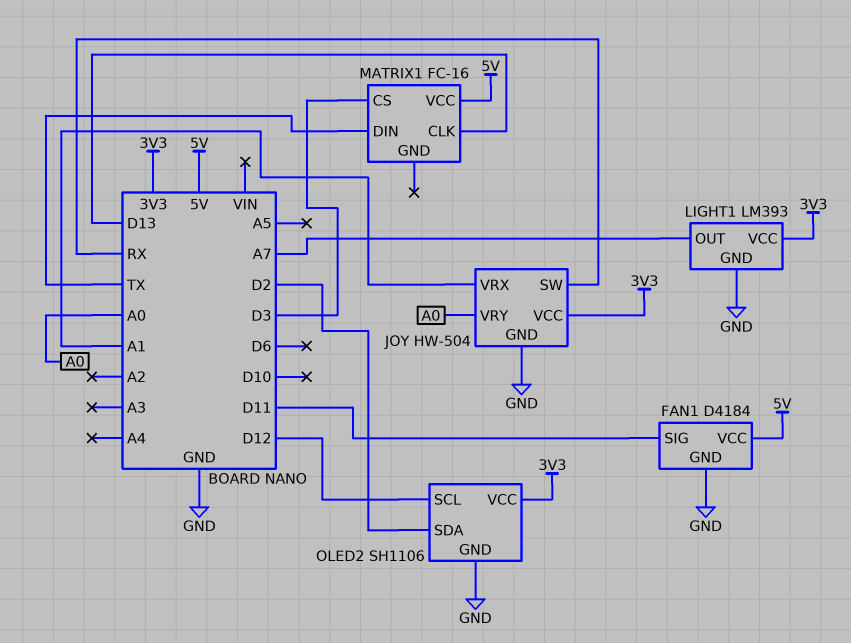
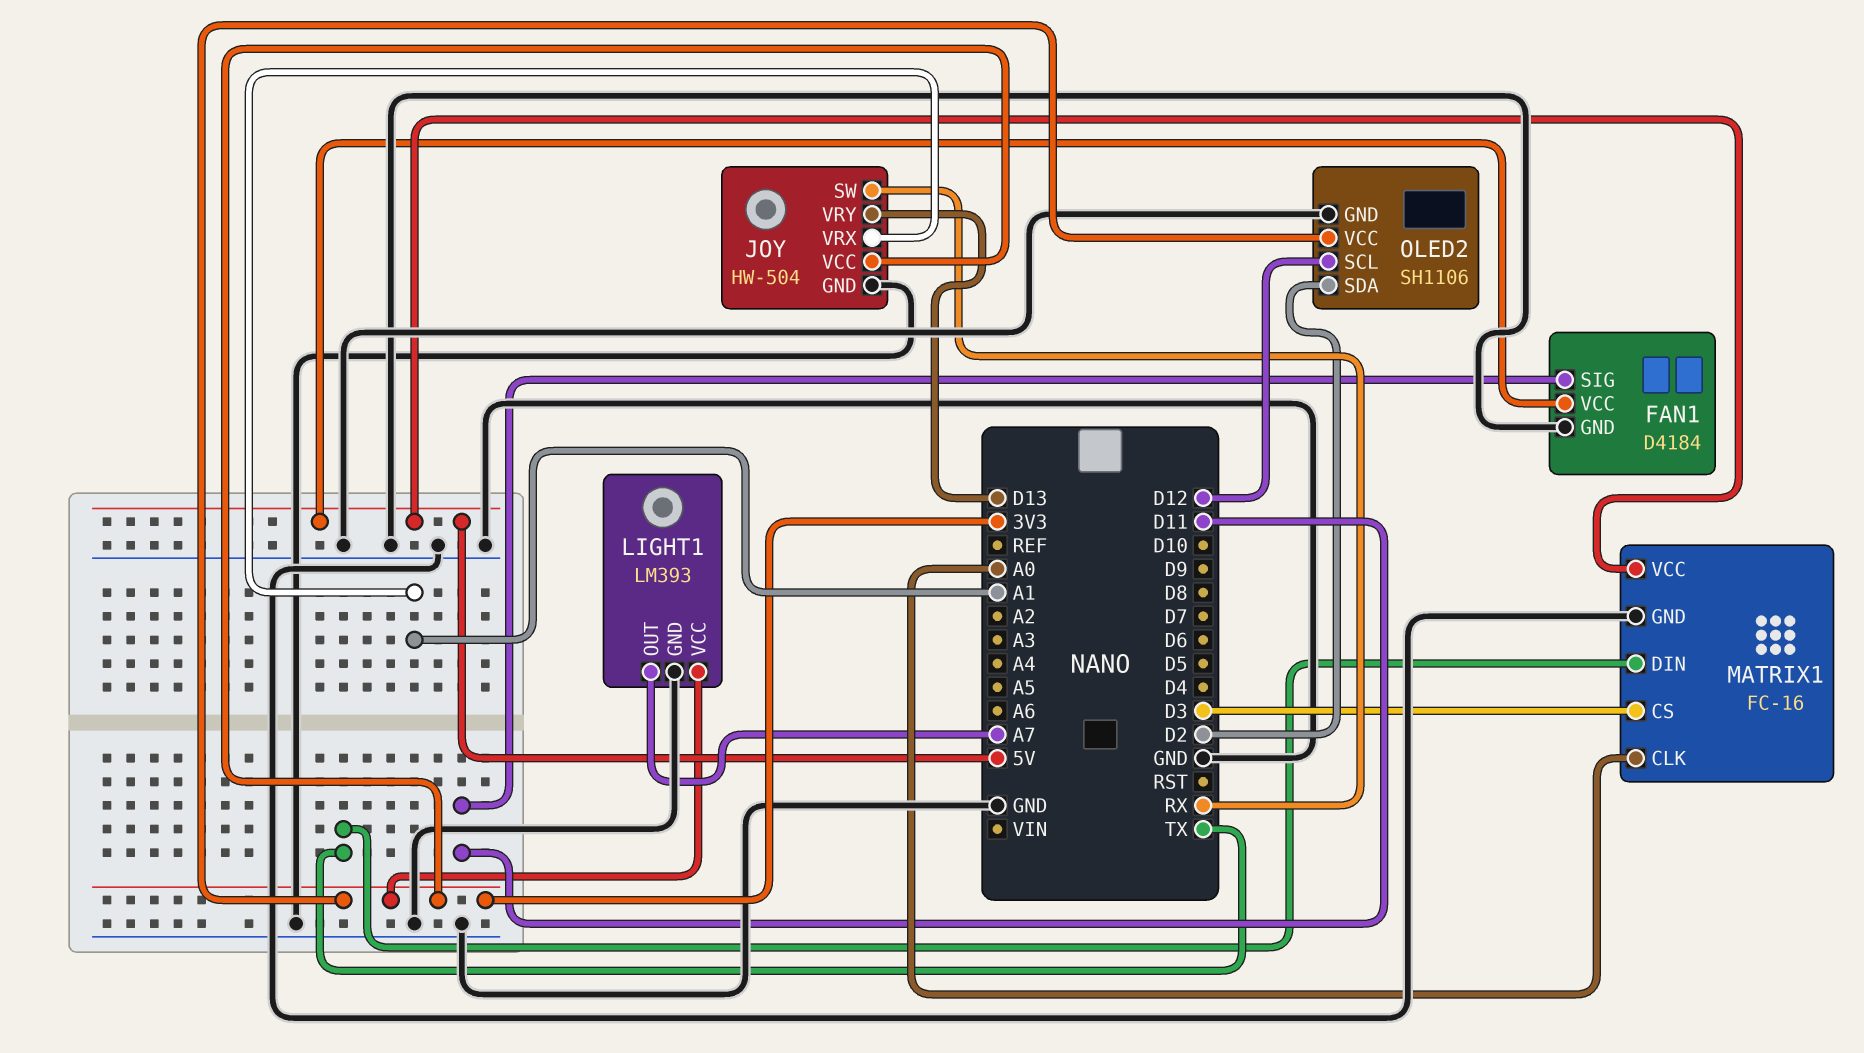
JOY pin VRY: A0 -> D13
MATRIX1 pin CLK: D13 -> A0
MATRIX1 pin GND: none -> GND

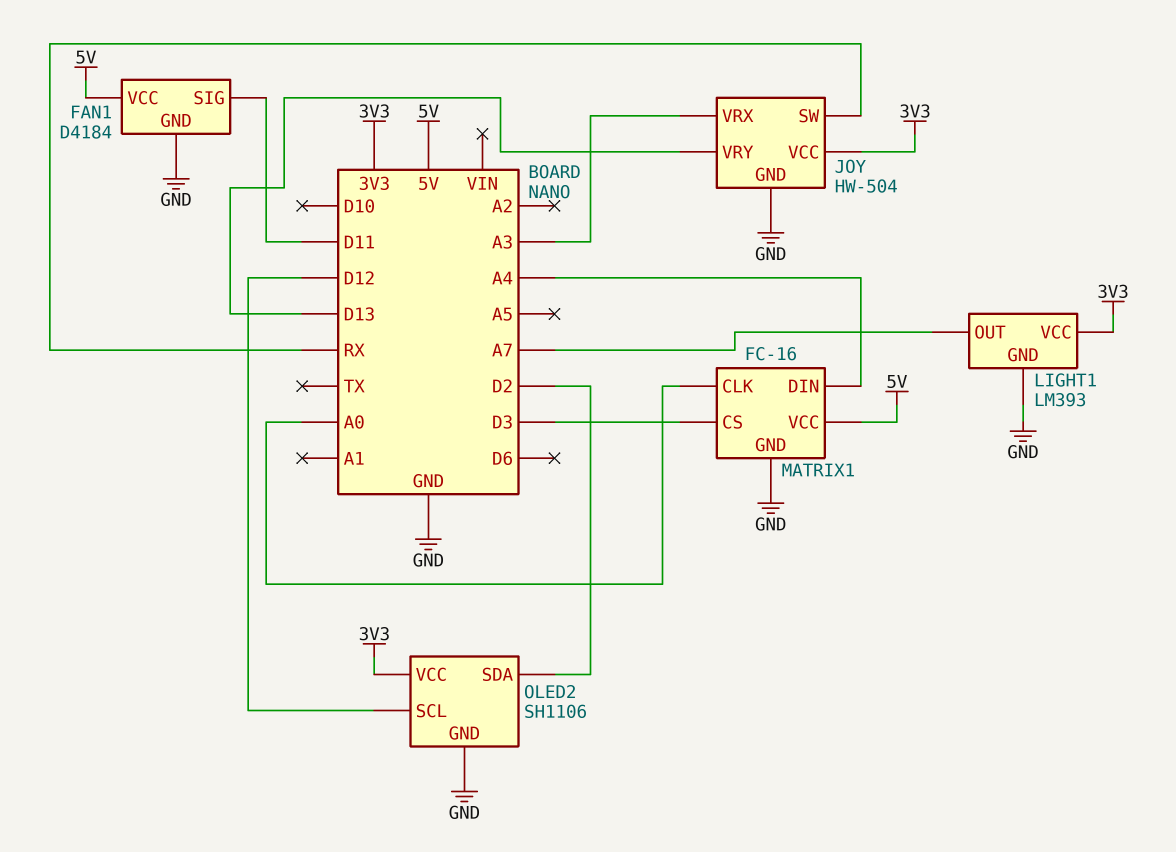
JOY pin VRX: A1 -> A3
MATRIX1 pin DIN: TX -> A4

